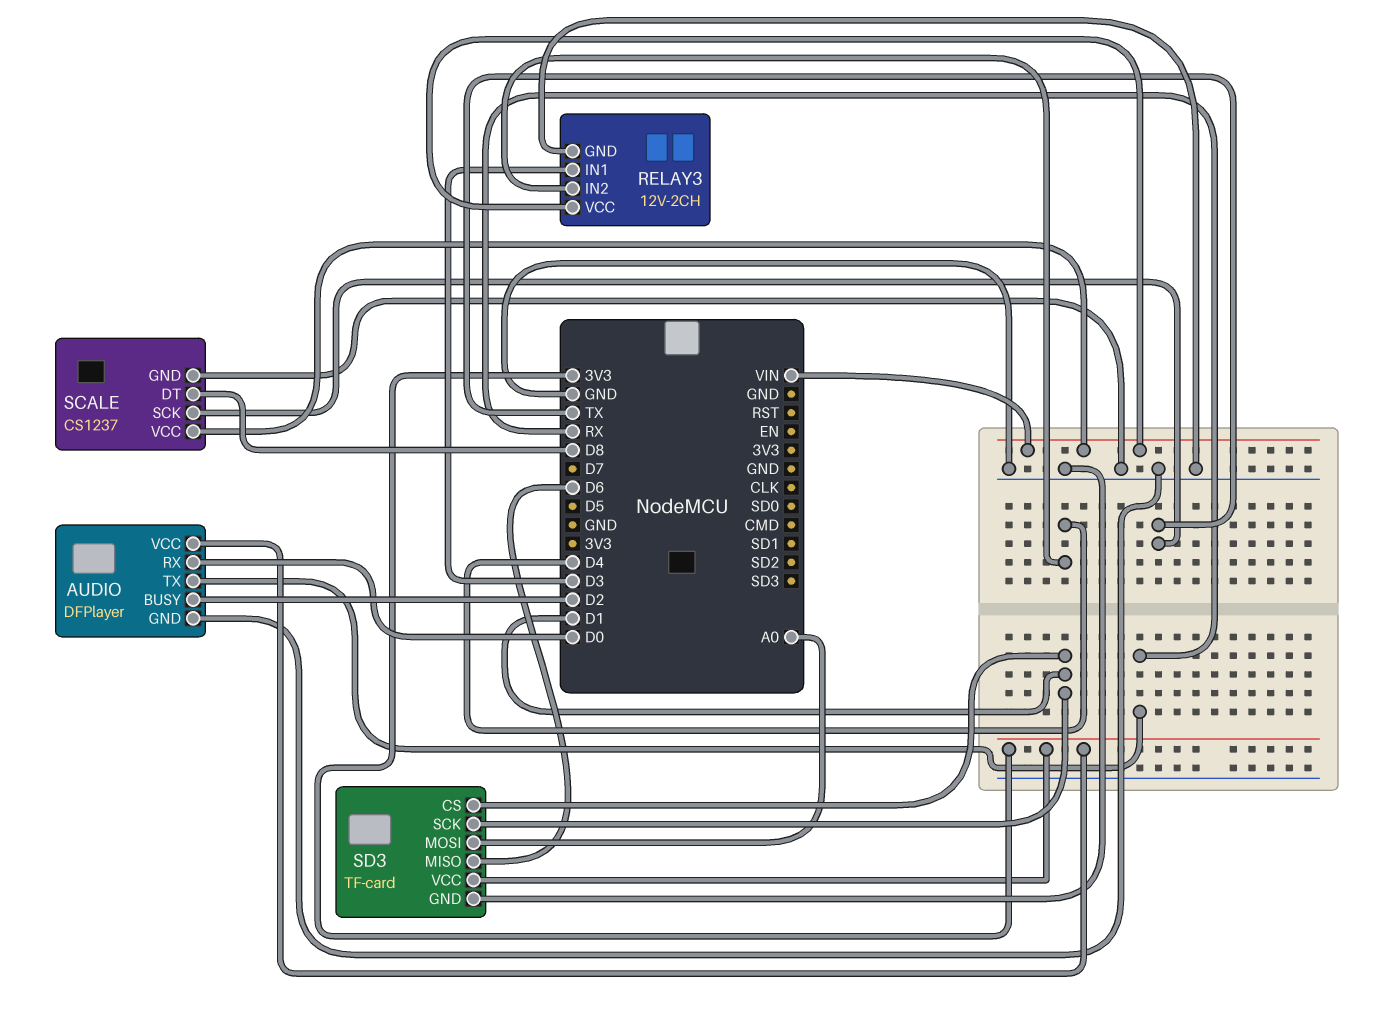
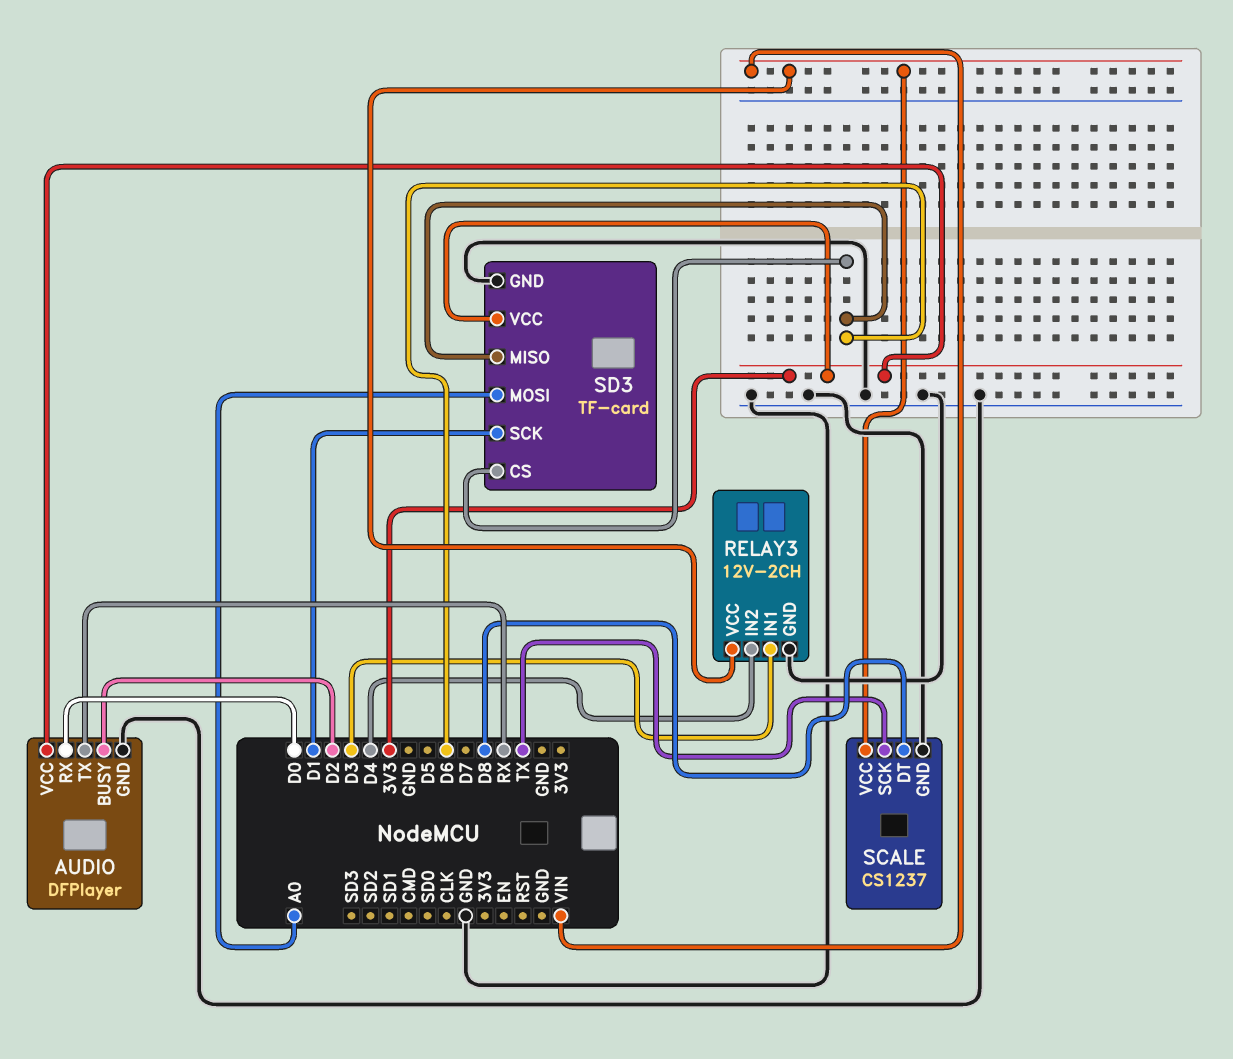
SD3 pin CS: D1 -> D6

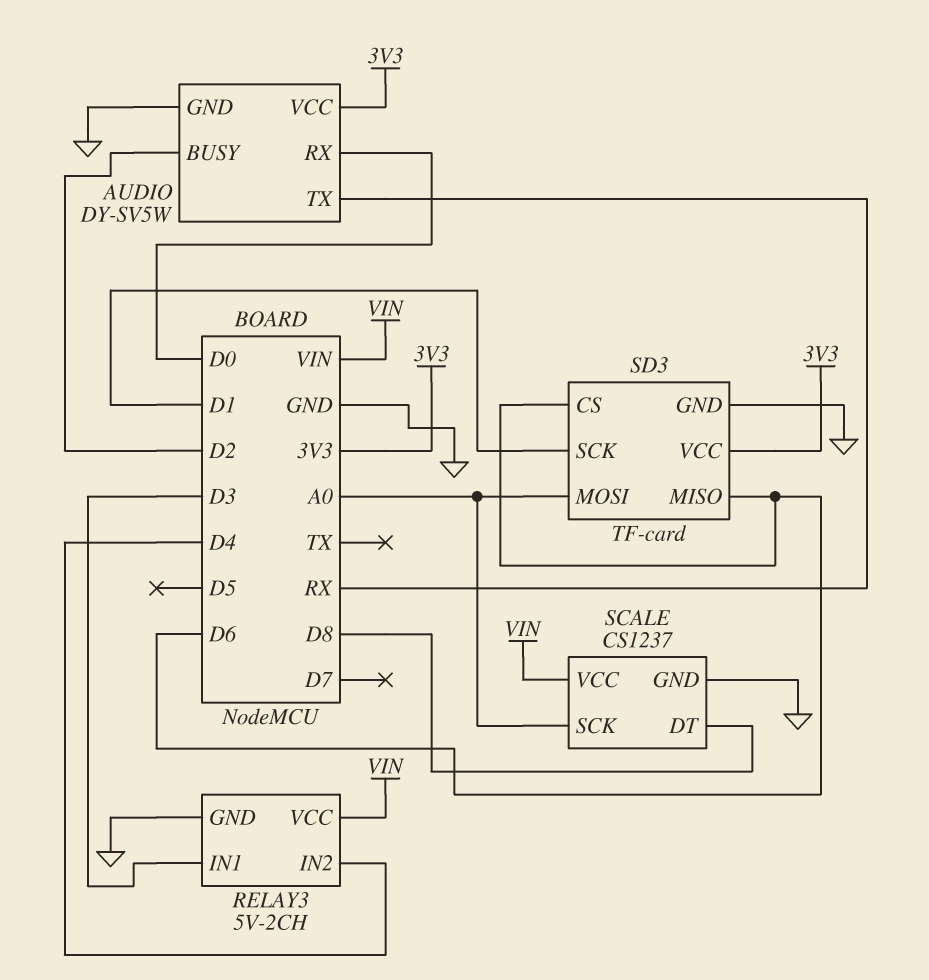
AUDIO: DFPlayer -> DY-SV5W
RELAY3: 12V-2CH -> 5V-2CH
SCALE pin SCK: TX -> A0

